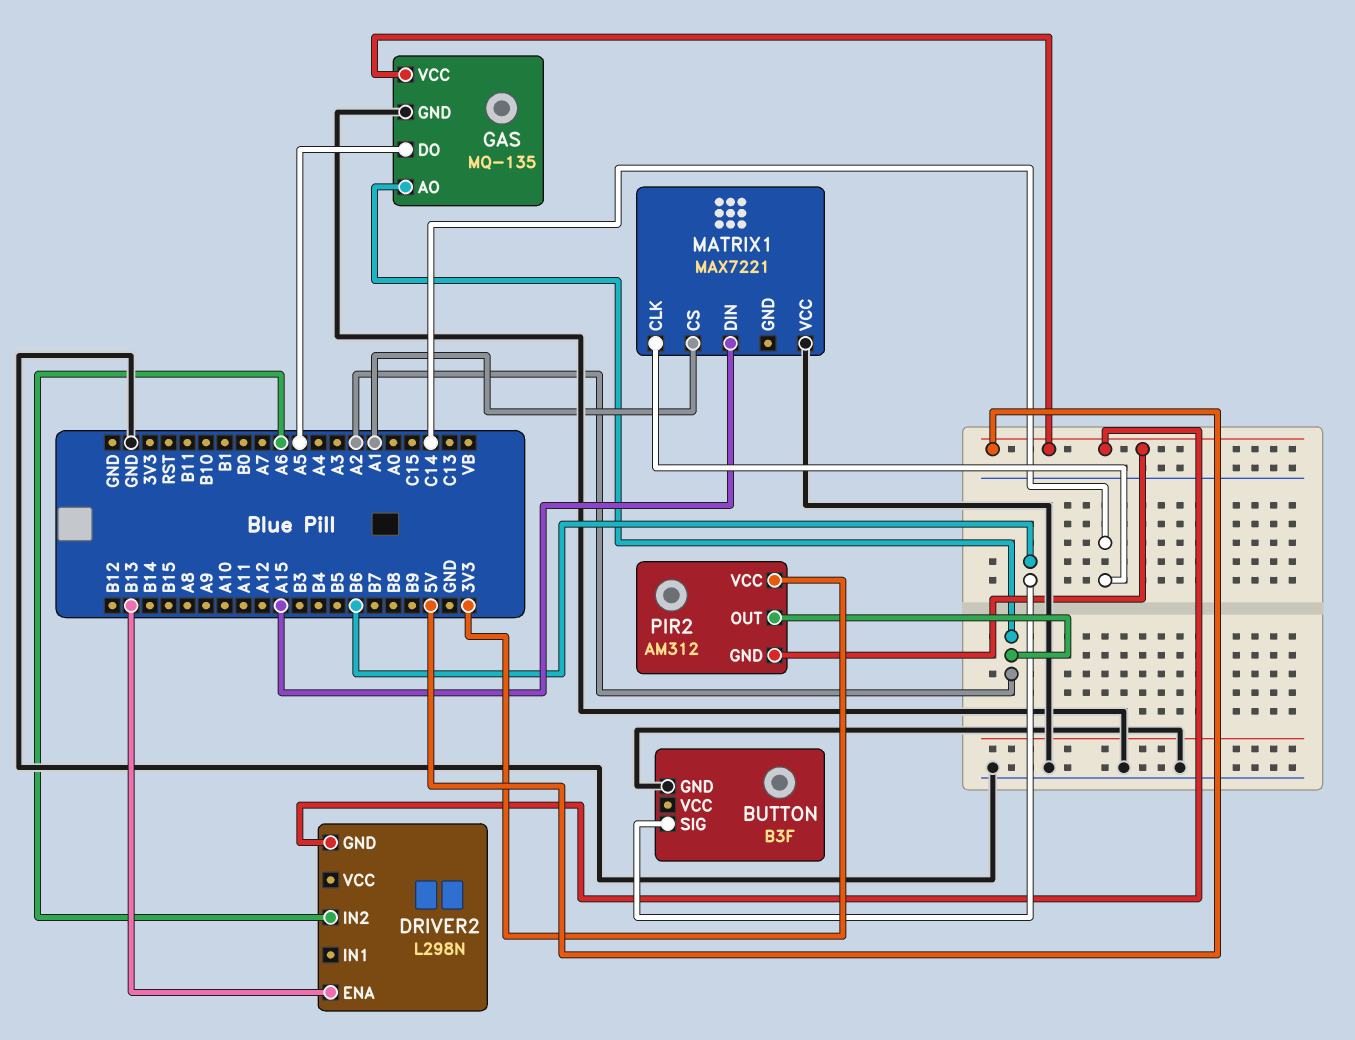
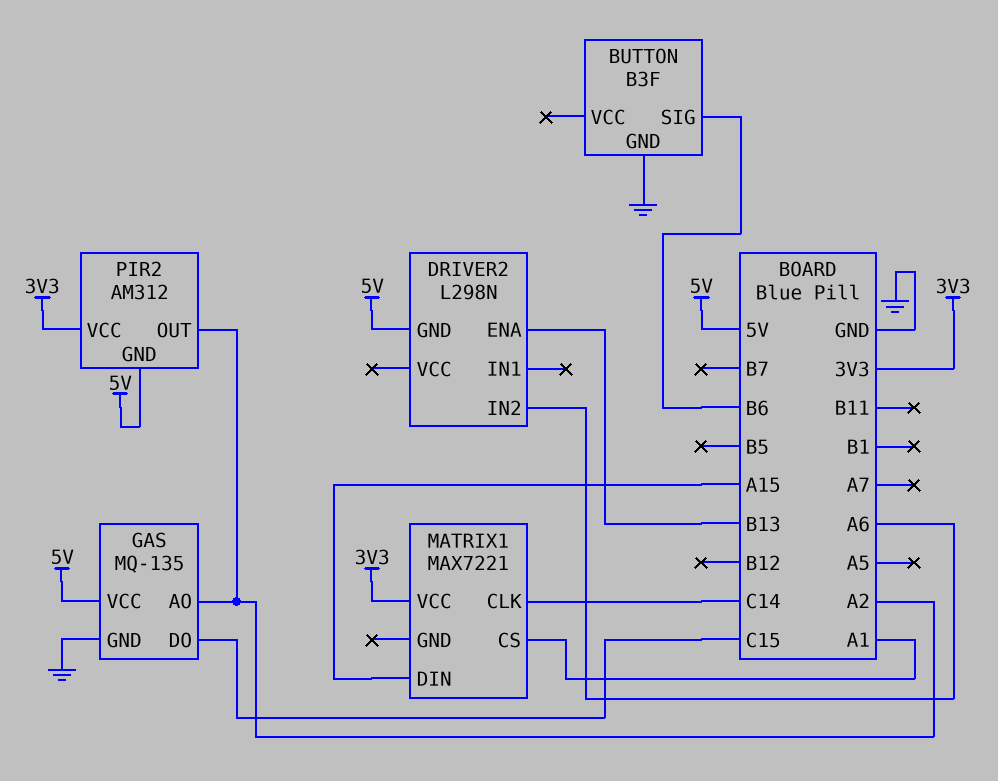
GAS pin DO: A5 -> C15
MATRIX1 pin VCC: GND -> 3V3

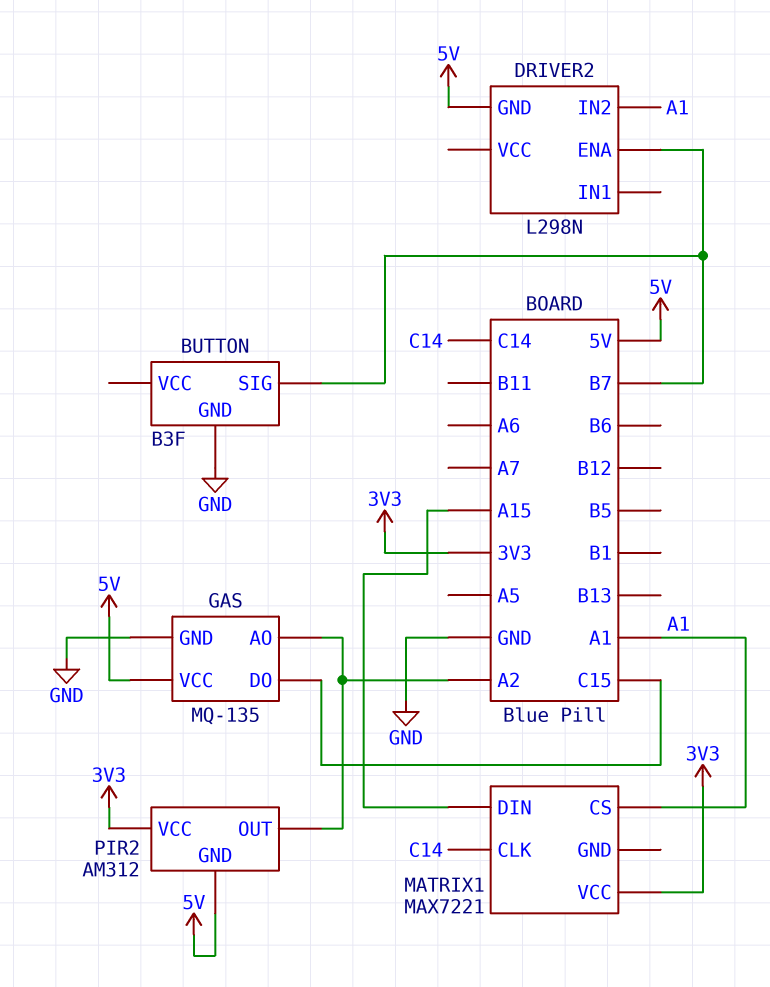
BUTTON pin SIG: B6 -> B7
DRIVER2 pin ENA: B13 -> B7
DRIVER2 pin IN2: A6 -> A1

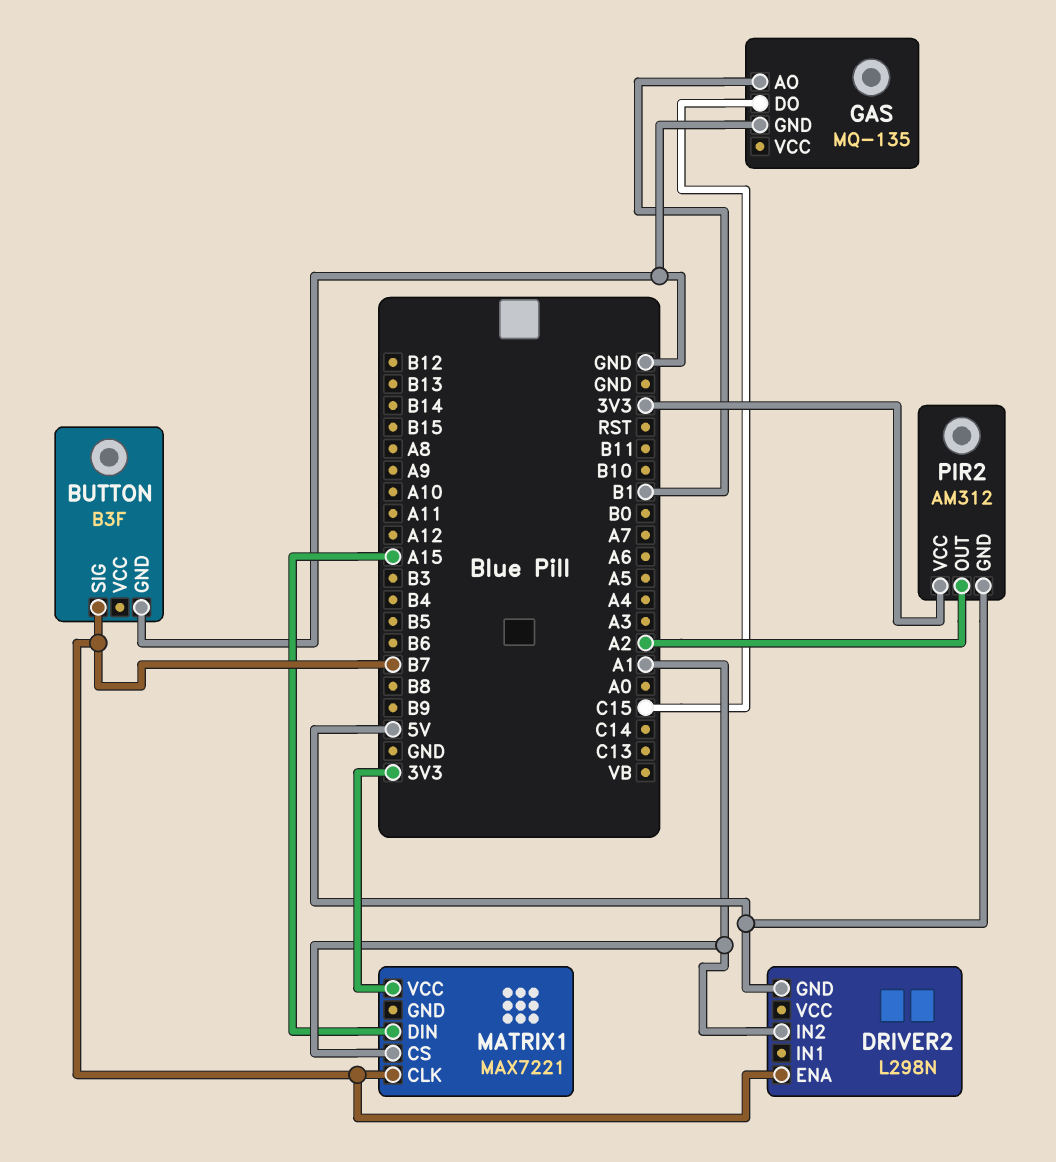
GAS pin AO: A2 -> B1
GAS pin VCC: 5V -> none
MATRIX1 pin CLK: C14 -> B7

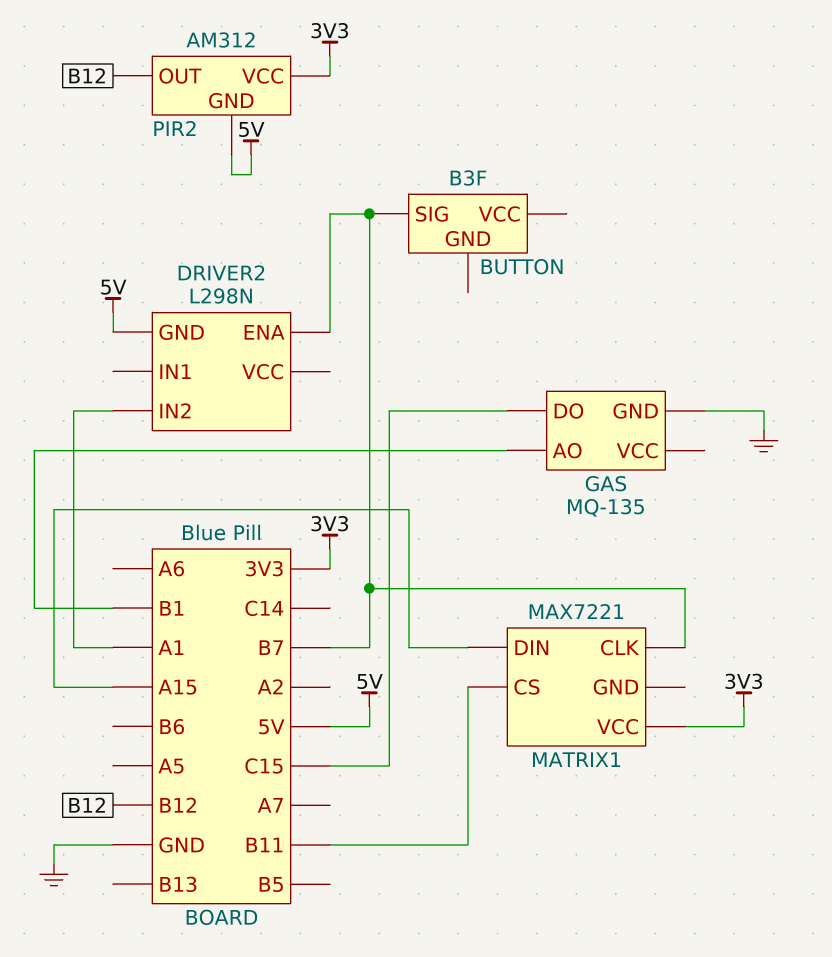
BUTTON pin GND: GND -> none
MATRIX1 pin CS: A1 -> B11
PIR2 pin OUT: A2 -> B12

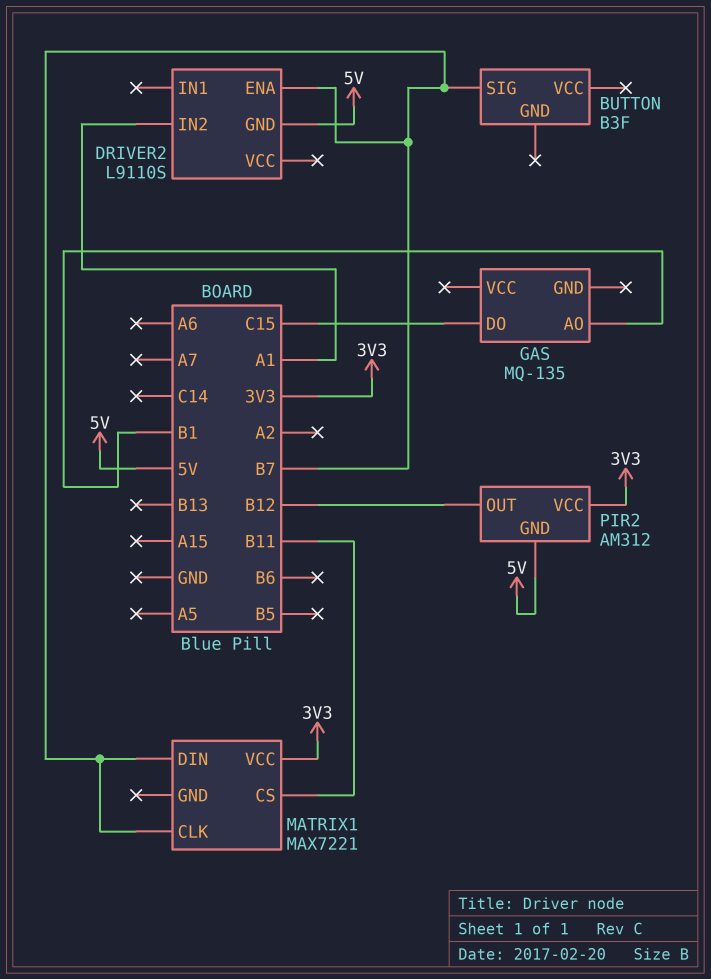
DRIVER2: L298N -> L9110S
GAS pin GND: GND -> none
MATRIX1 pin DIN: A15 -> B7

